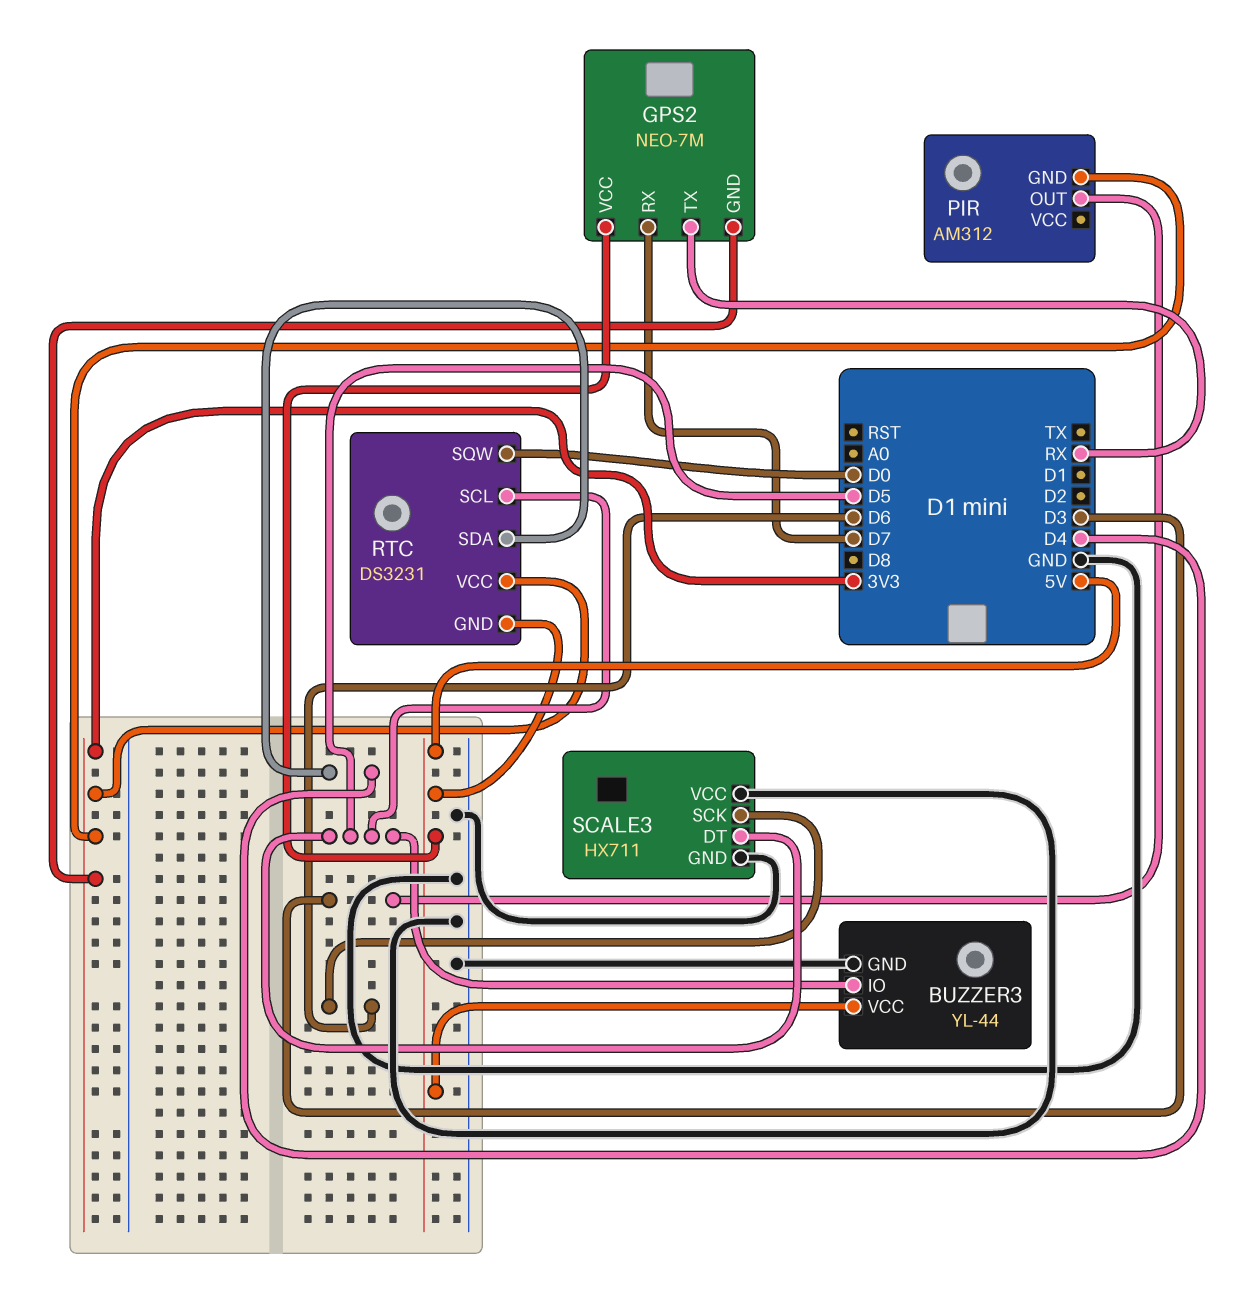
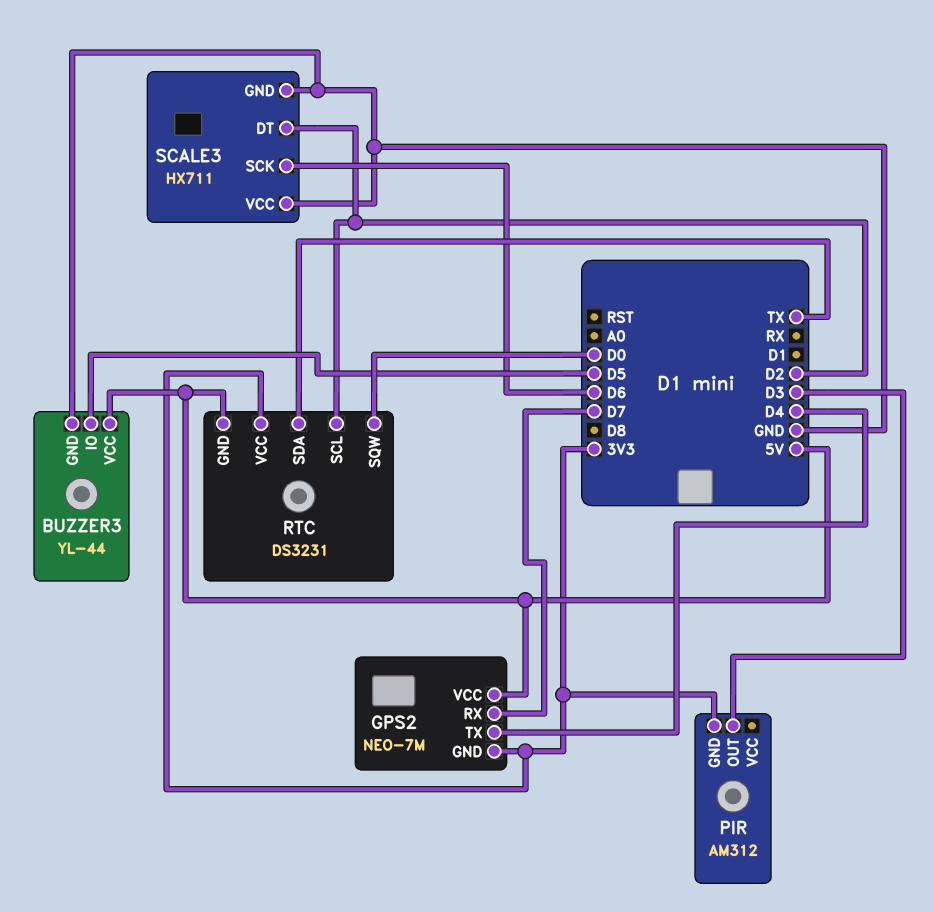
GPS2 pin TX: RX -> D4
RTC pin SCL: D5 -> D2
RTC pin SDA: D4 -> TX
SCALE3 pin DT: D5 -> D2

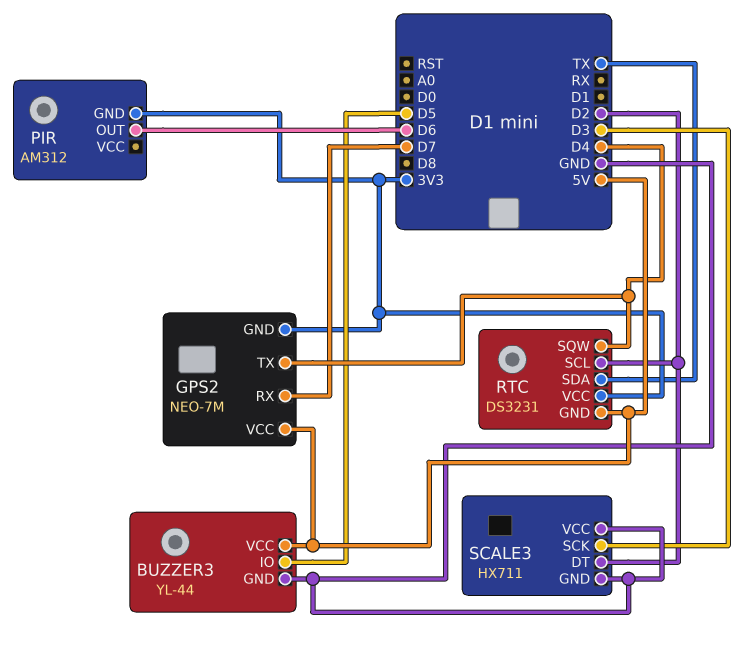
PIR pin OUT: D3 -> D6
RTC pin SQW: D0 -> D4
SCALE3 pin SCK: D6 -> D3

